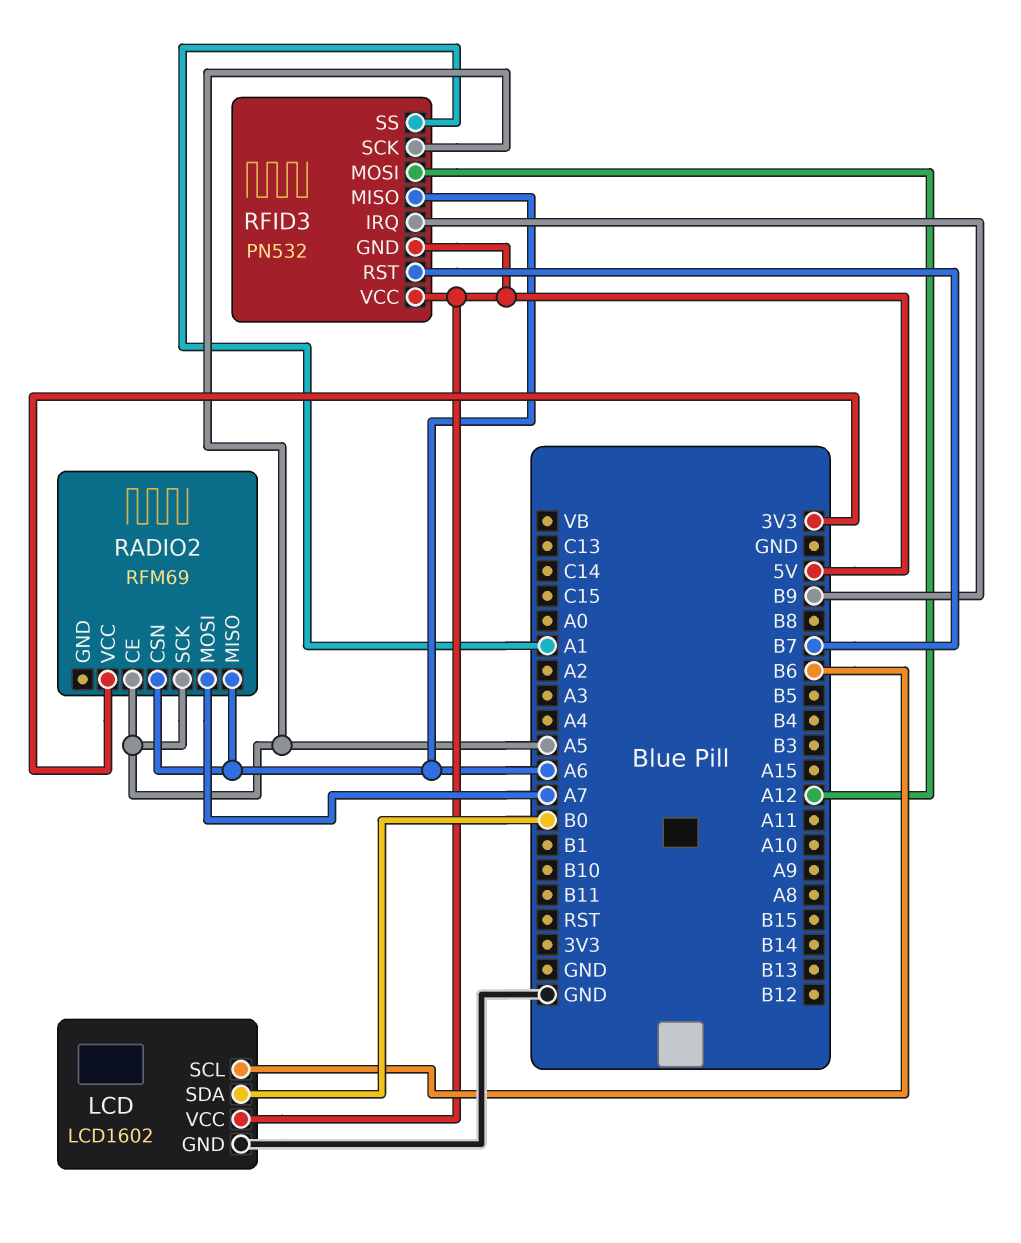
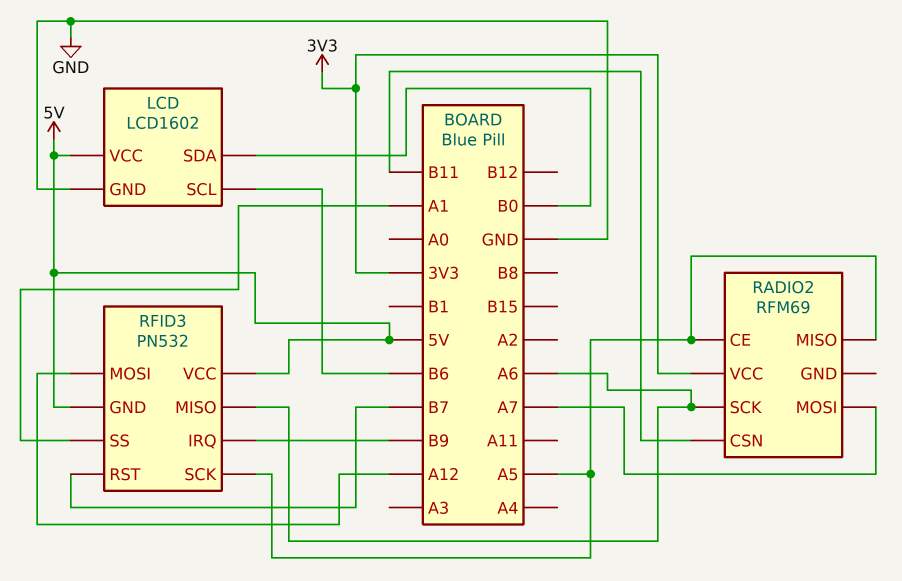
RADIO2 pin CSN: A6 -> B11
RADIO2 pin MISO: A6 -> A5
RADIO2 pin SCK: A5 -> A6

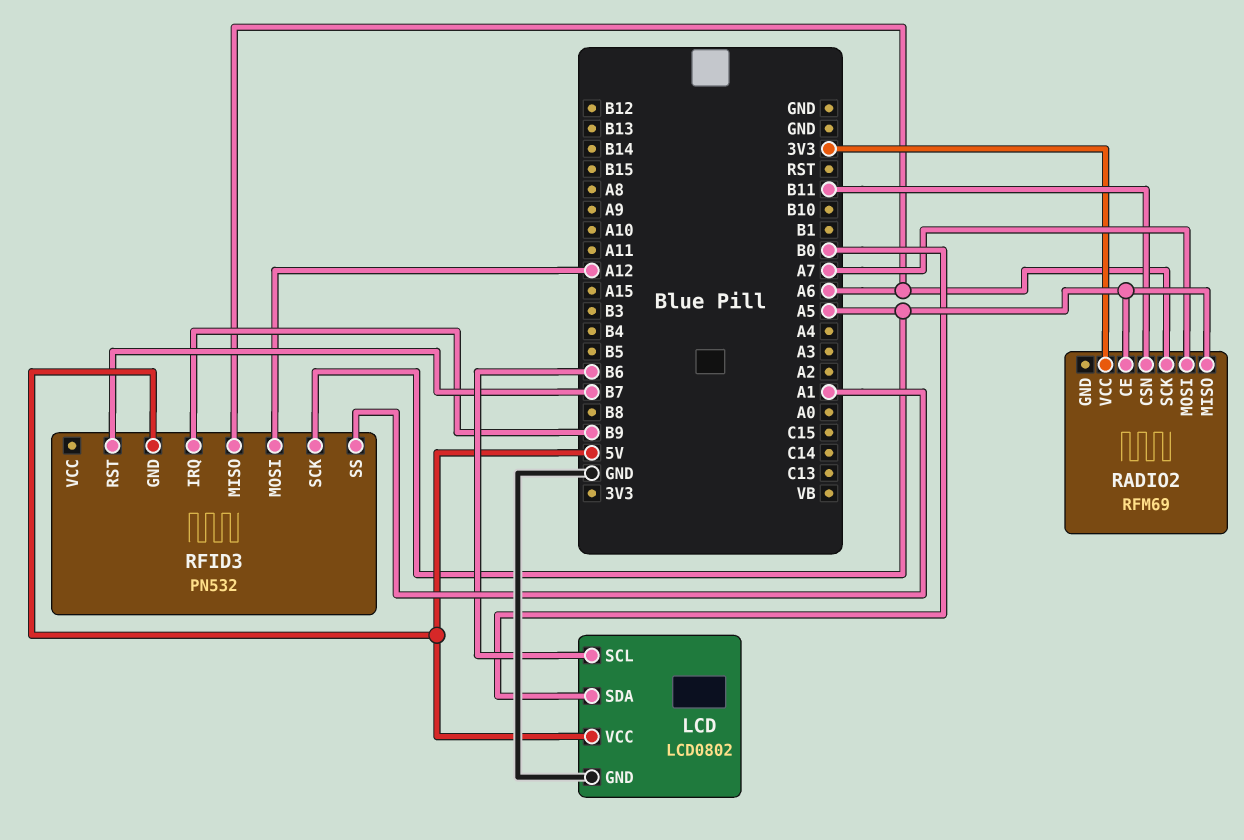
LCD: LCD1602 -> LCD0802
RFID3 pin VCC: 5V -> none

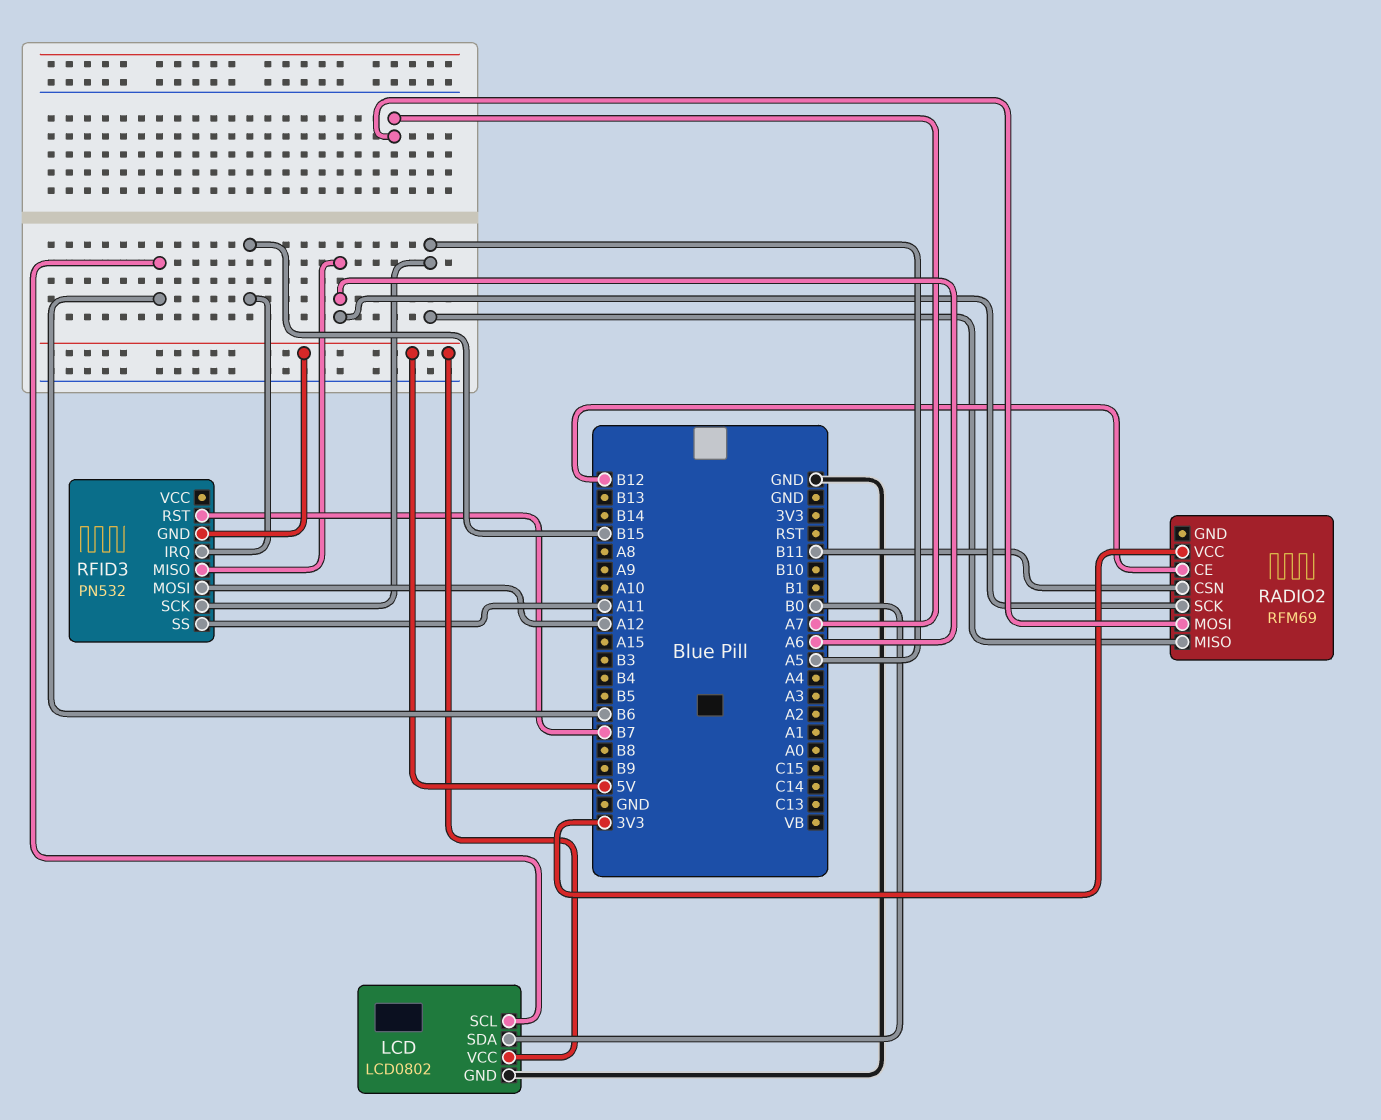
RADIO2 pin CE: A5 -> B12
RFID3 pin IRQ: B9 -> B15
RFID3 pin SS: A1 -> A11

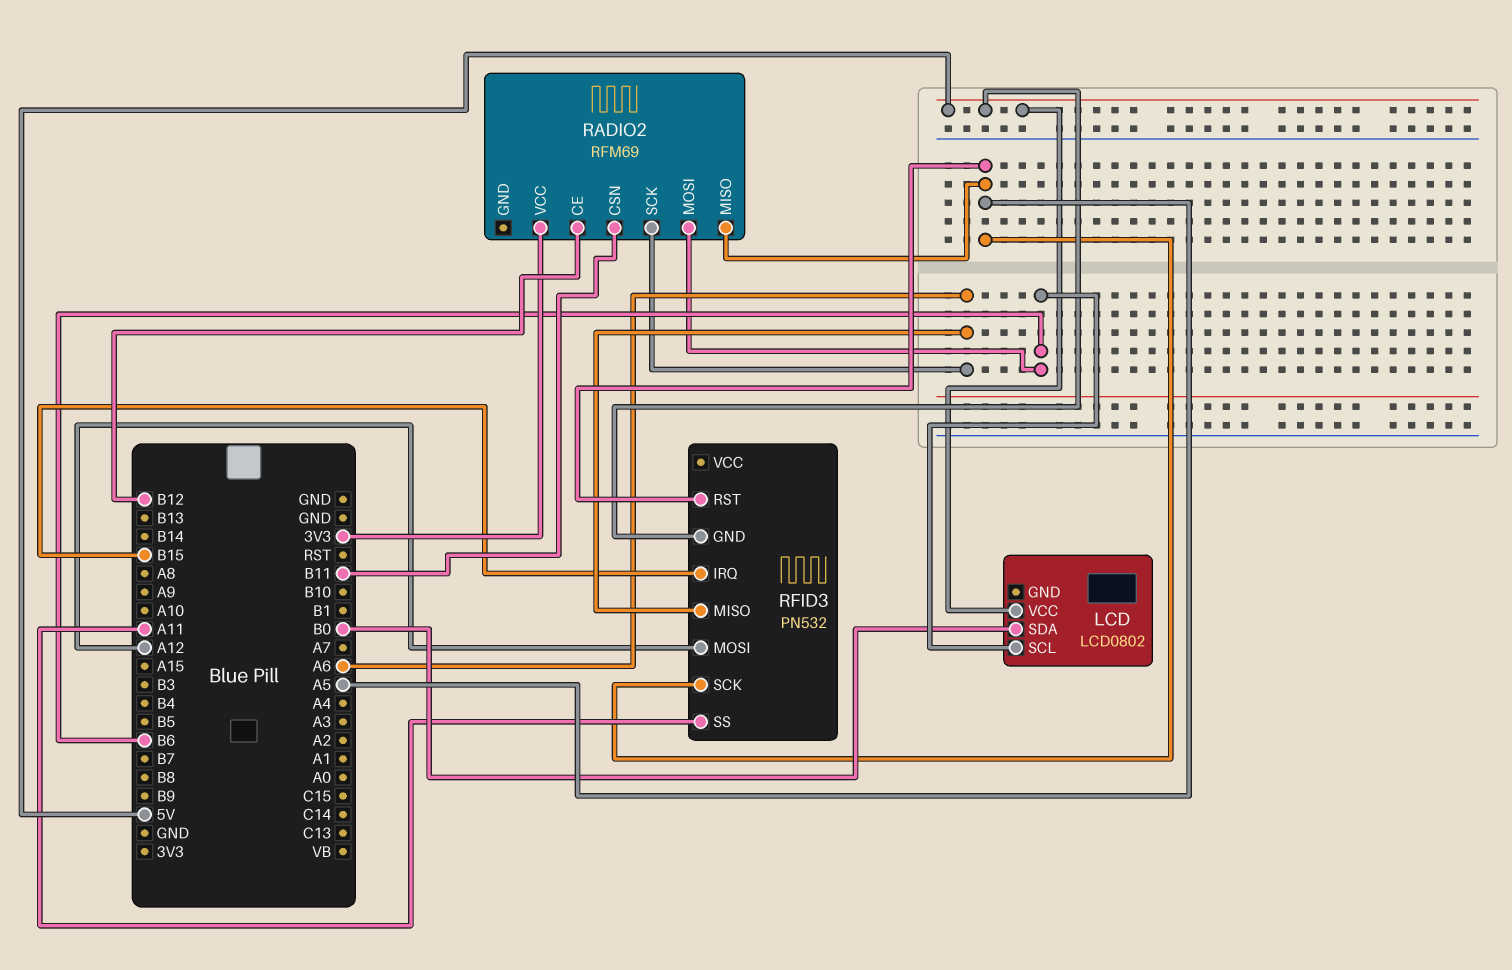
LCD pin GND: GND -> none
RADIO2 pin MOSI: A7 -> B6
RFID3 pin RST: B7 -> A5

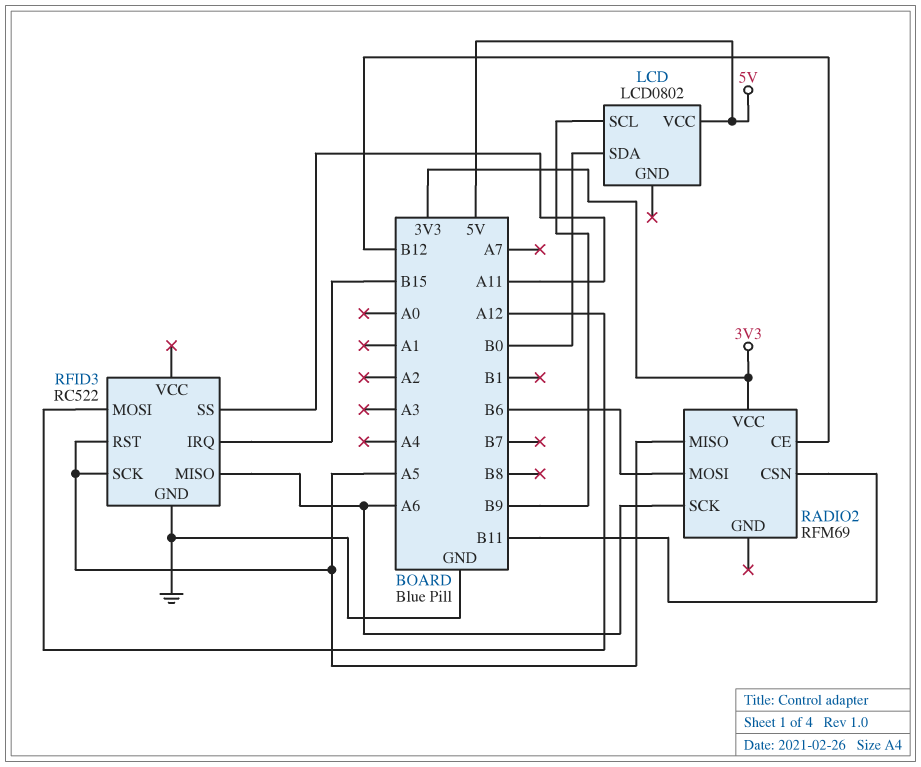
LCD pin SCL: B6 -> B9
RFID3: PN532 -> RC522
RFID3 pin GND: 5V -> GND

